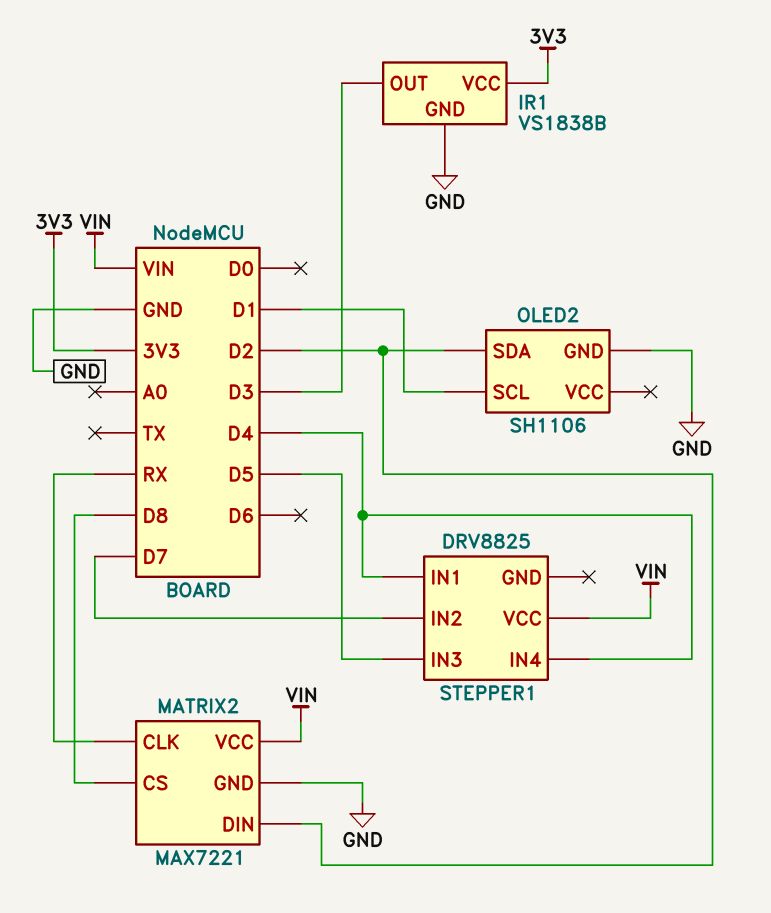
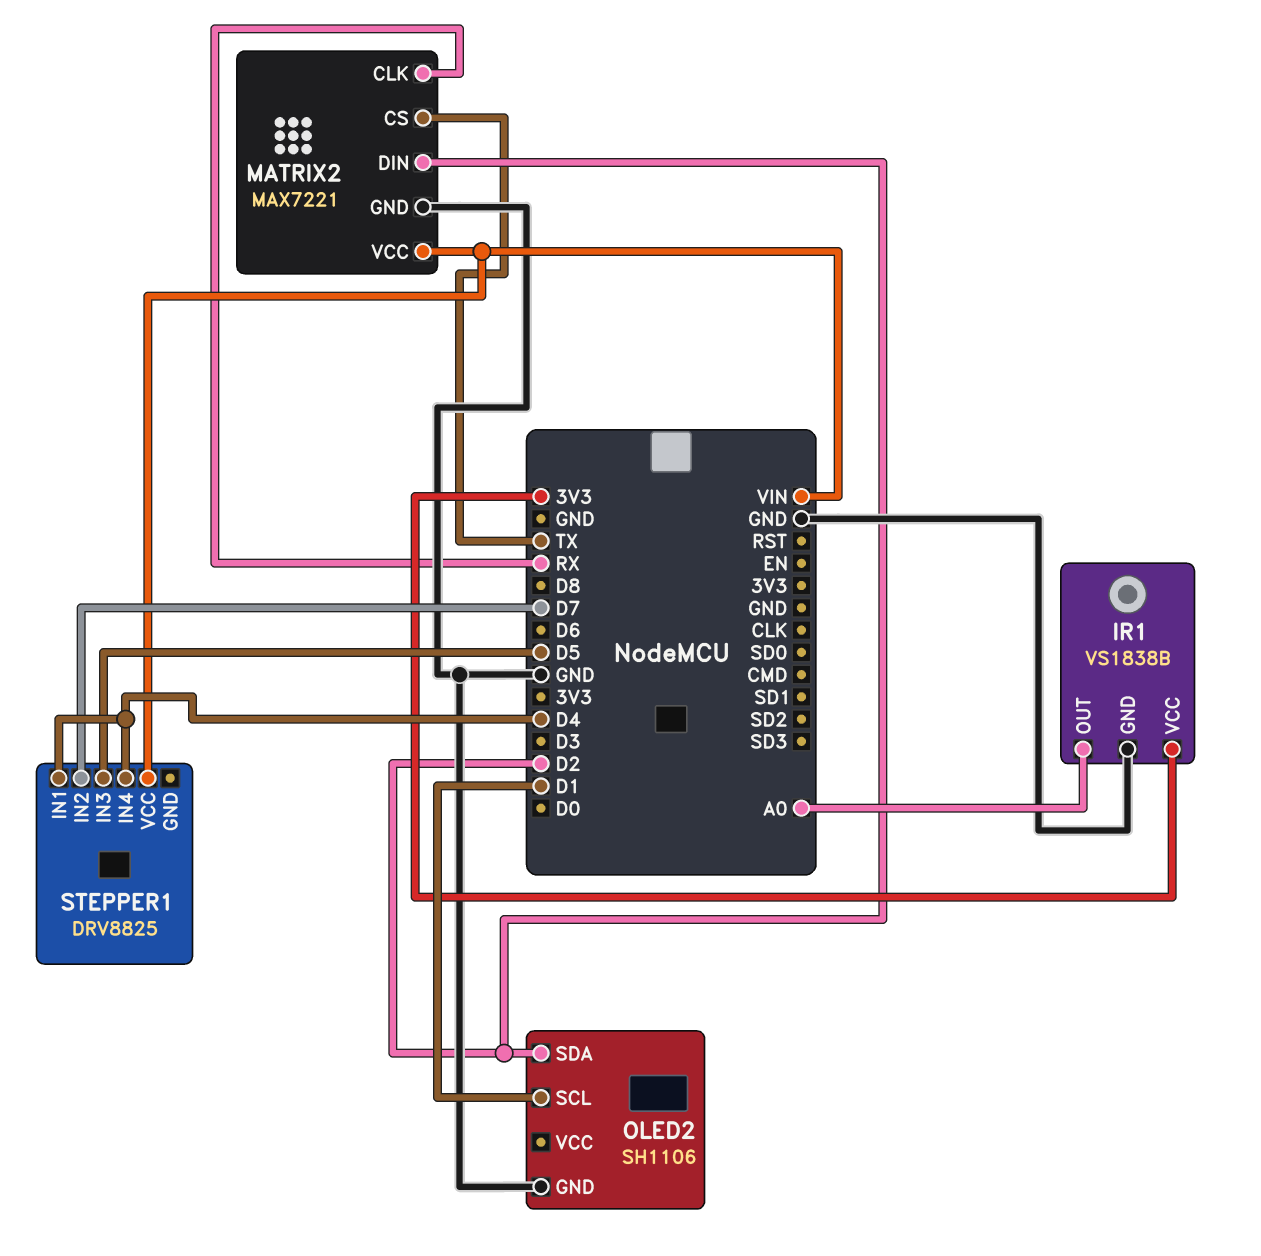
IR1 pin OUT: D3 -> A0
MATRIX2 pin CS: D8 -> TX

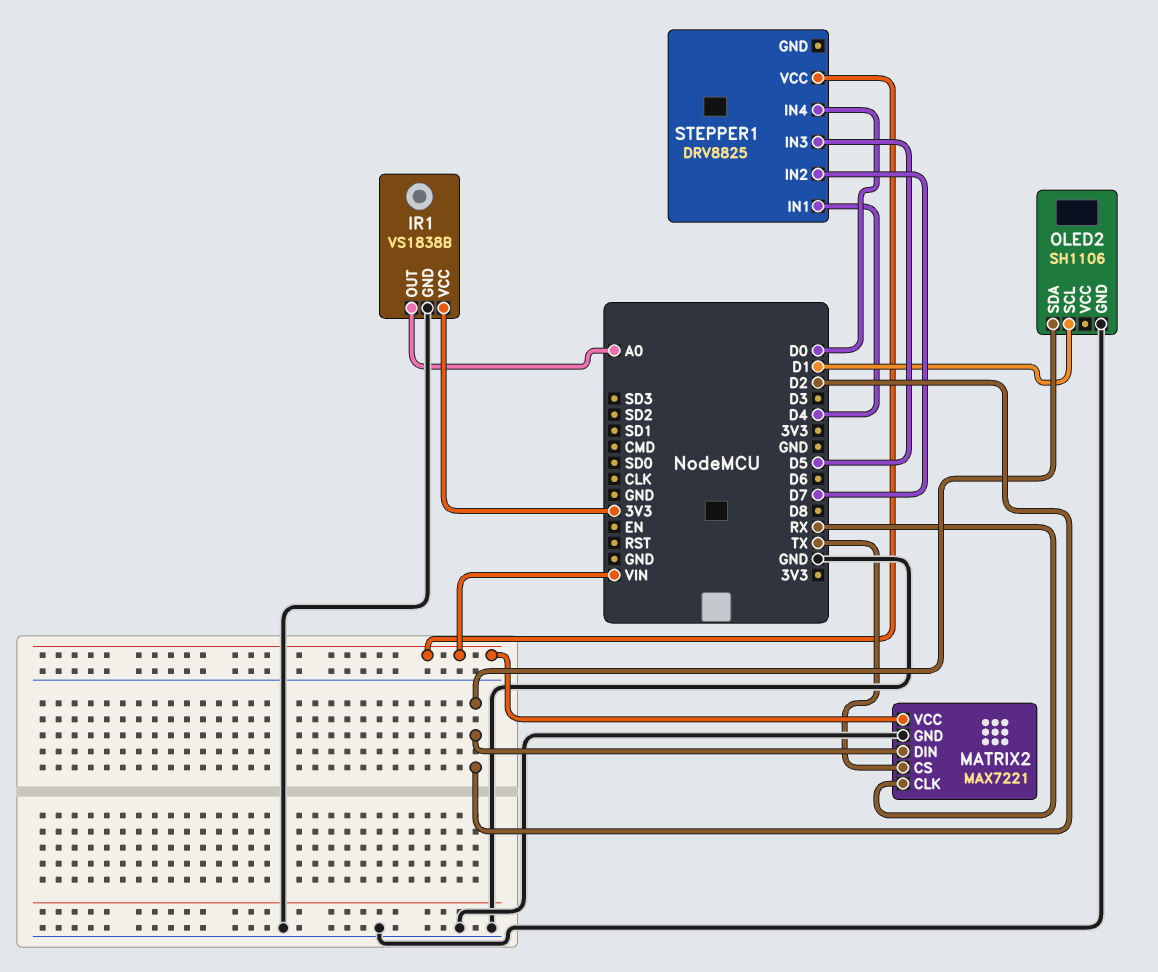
STEPPER1 pin IN4: D4 -> D0

